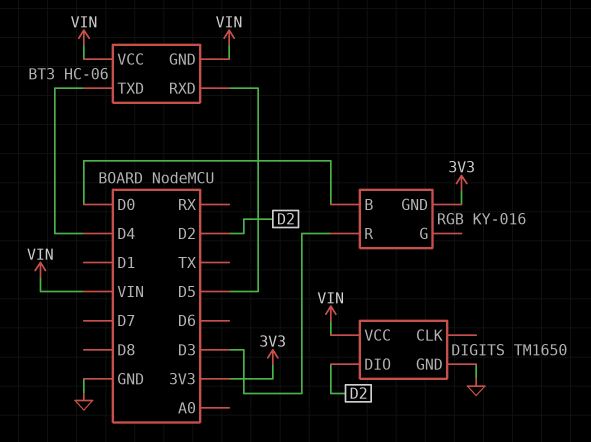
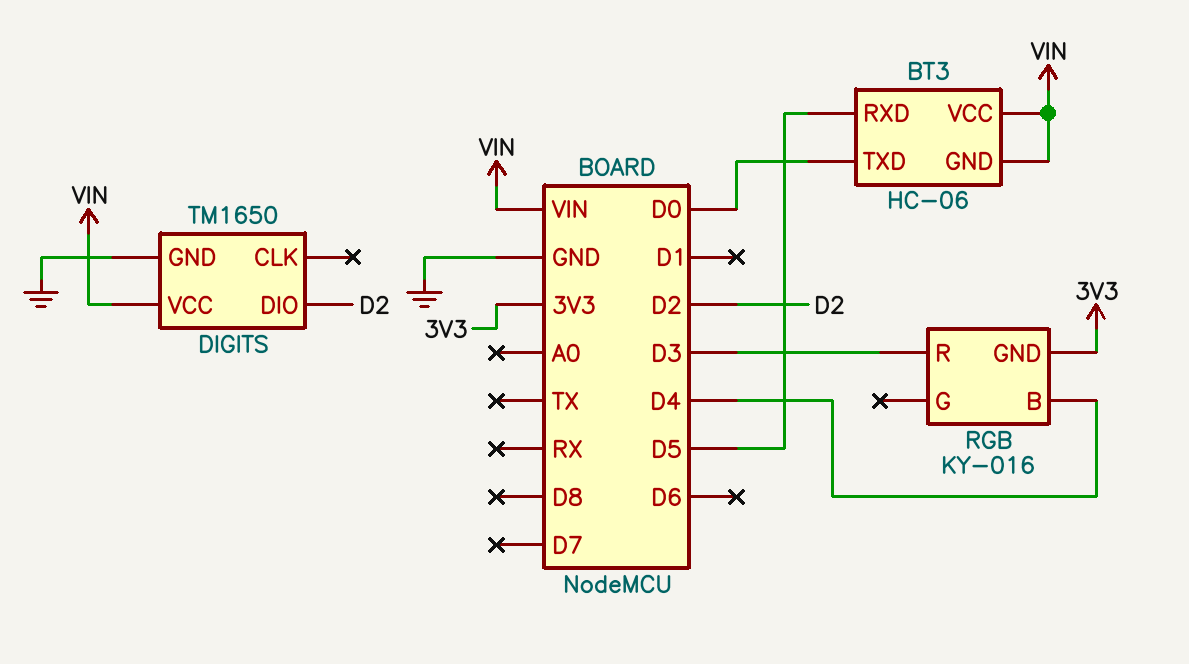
BT3 pin TXD: D4 -> D0
RGB pin B: D0 -> D4

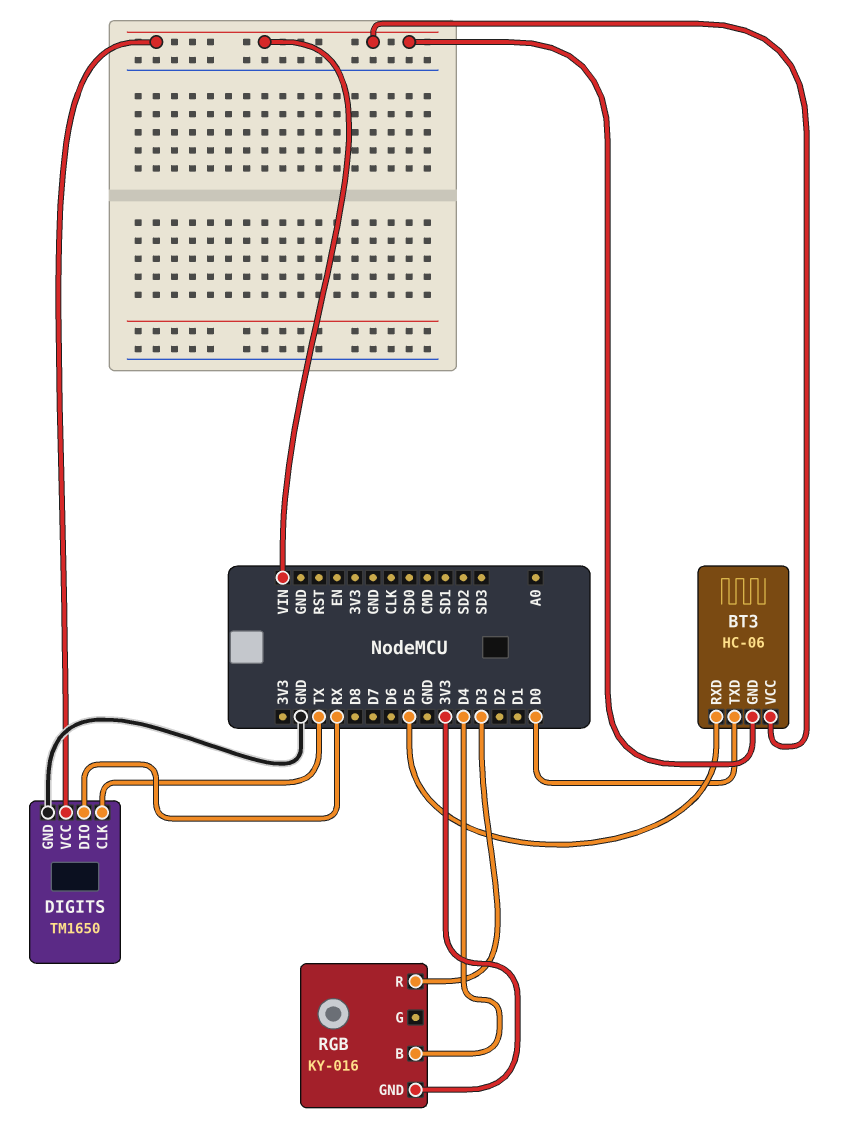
DIGITS pin CLK: none -> TX
DIGITS pin DIO: D2 -> RX

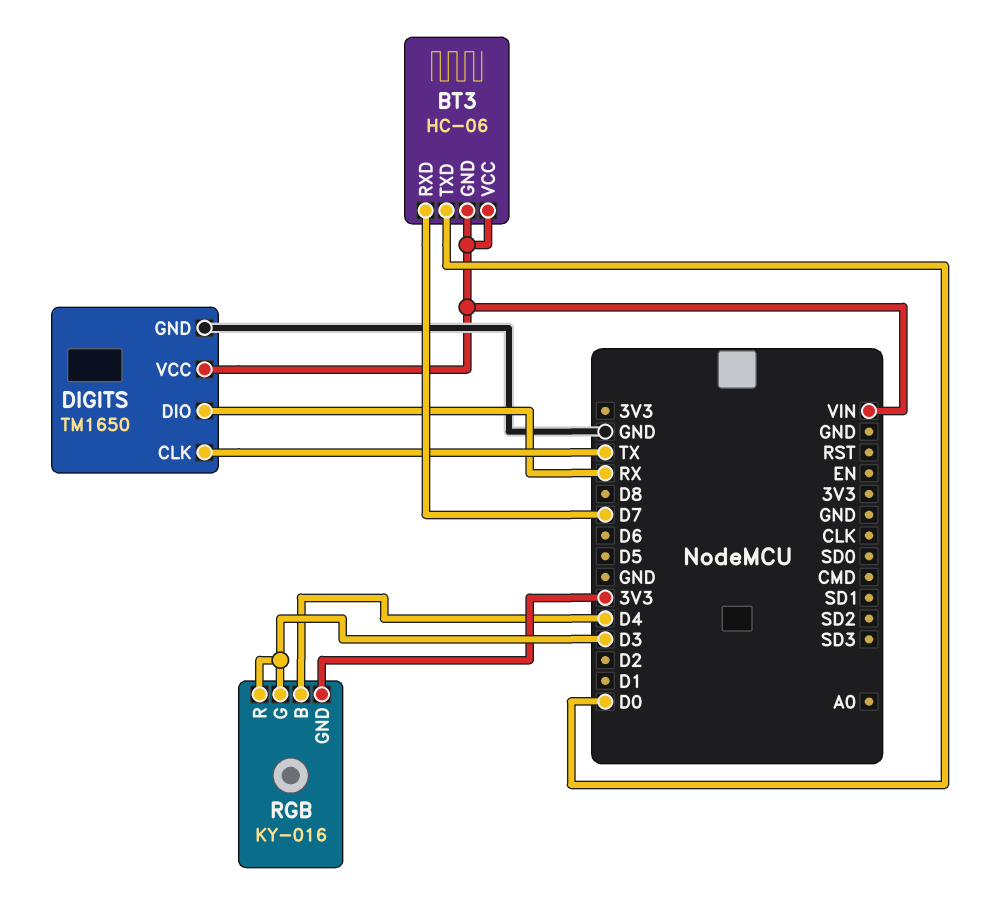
BT3 pin RXD: D5 -> D7
RGB pin G: none -> D3

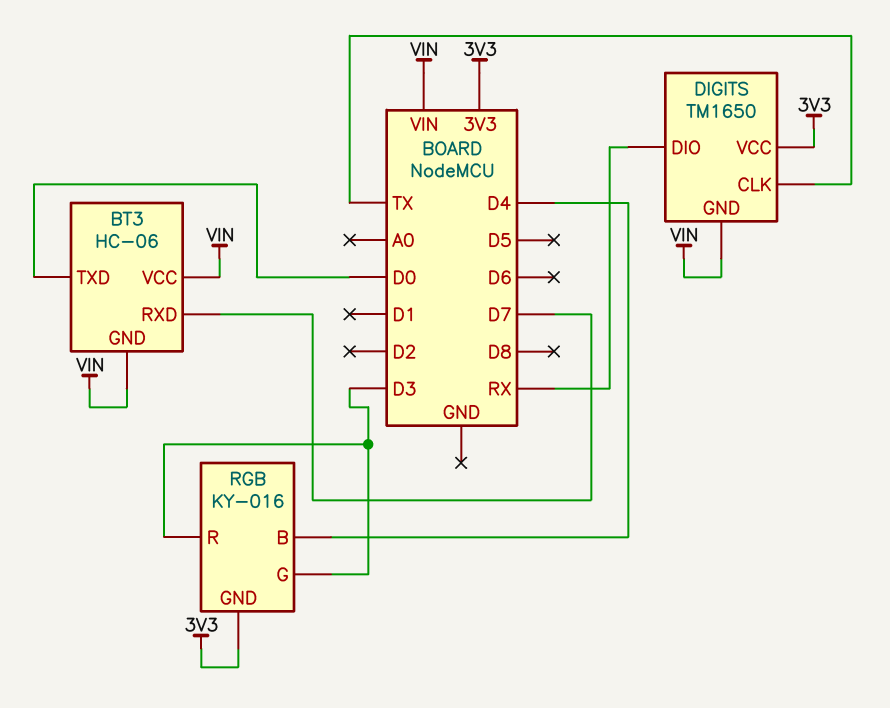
DIGITS pin GND: GND -> VIN
DIGITS pin VCC: VIN -> 3V3

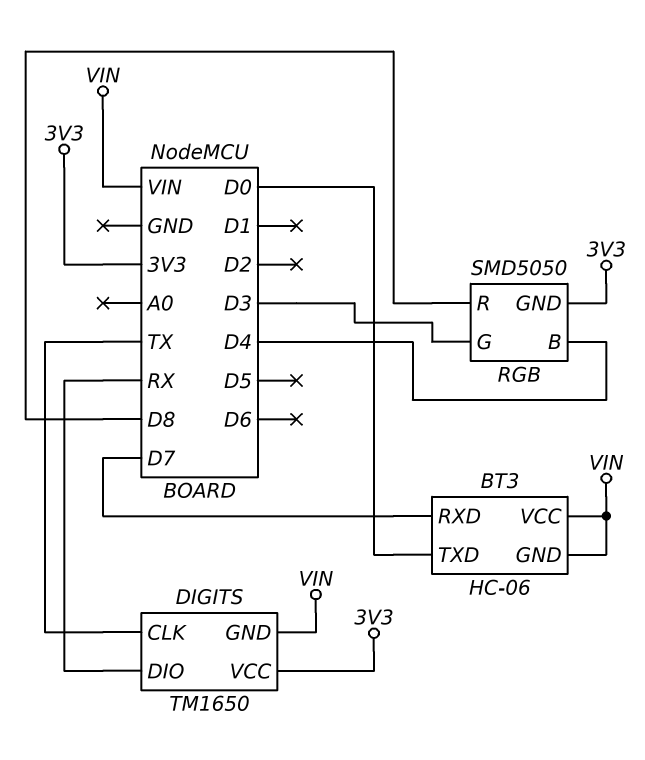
RGB: KY-016 -> SMD5050
RGB pin R: D3 -> D8

